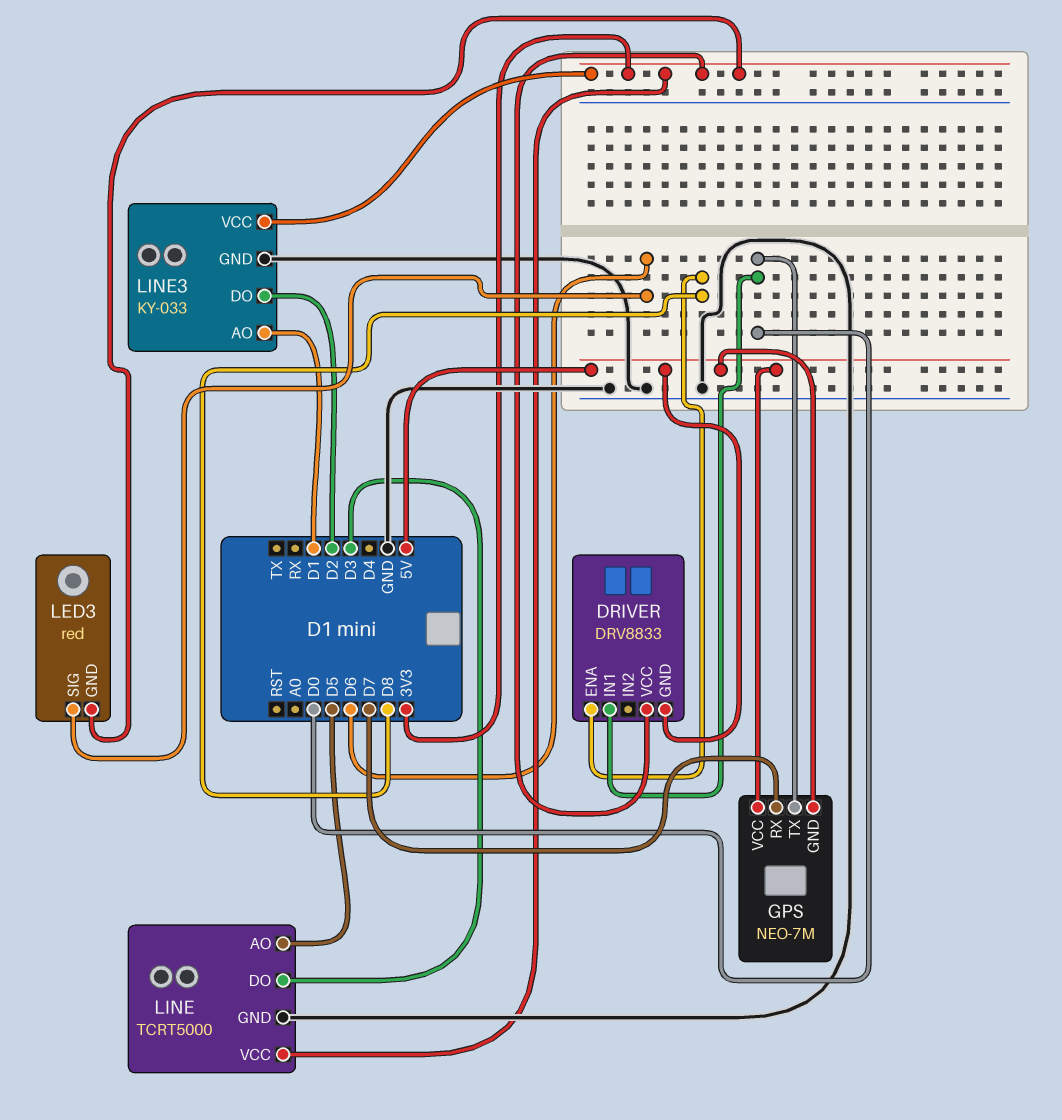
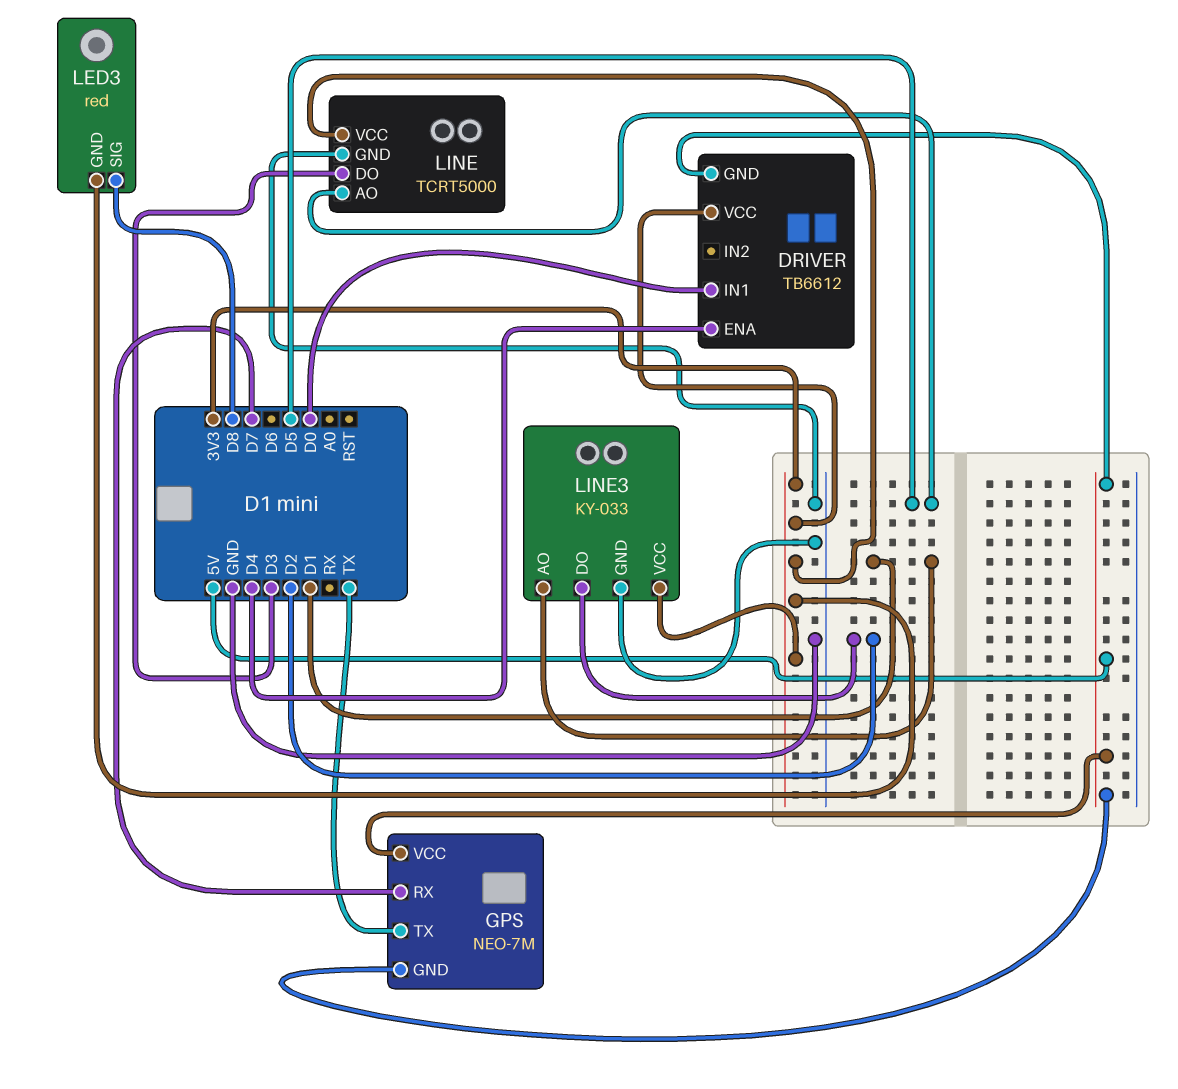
DRIVER: DRV8833 -> TB6612
DRIVER pin ENA: D8 -> D4
GPS pin TX: D0 -> TX
LED3 pin SIG: D6 -> D8

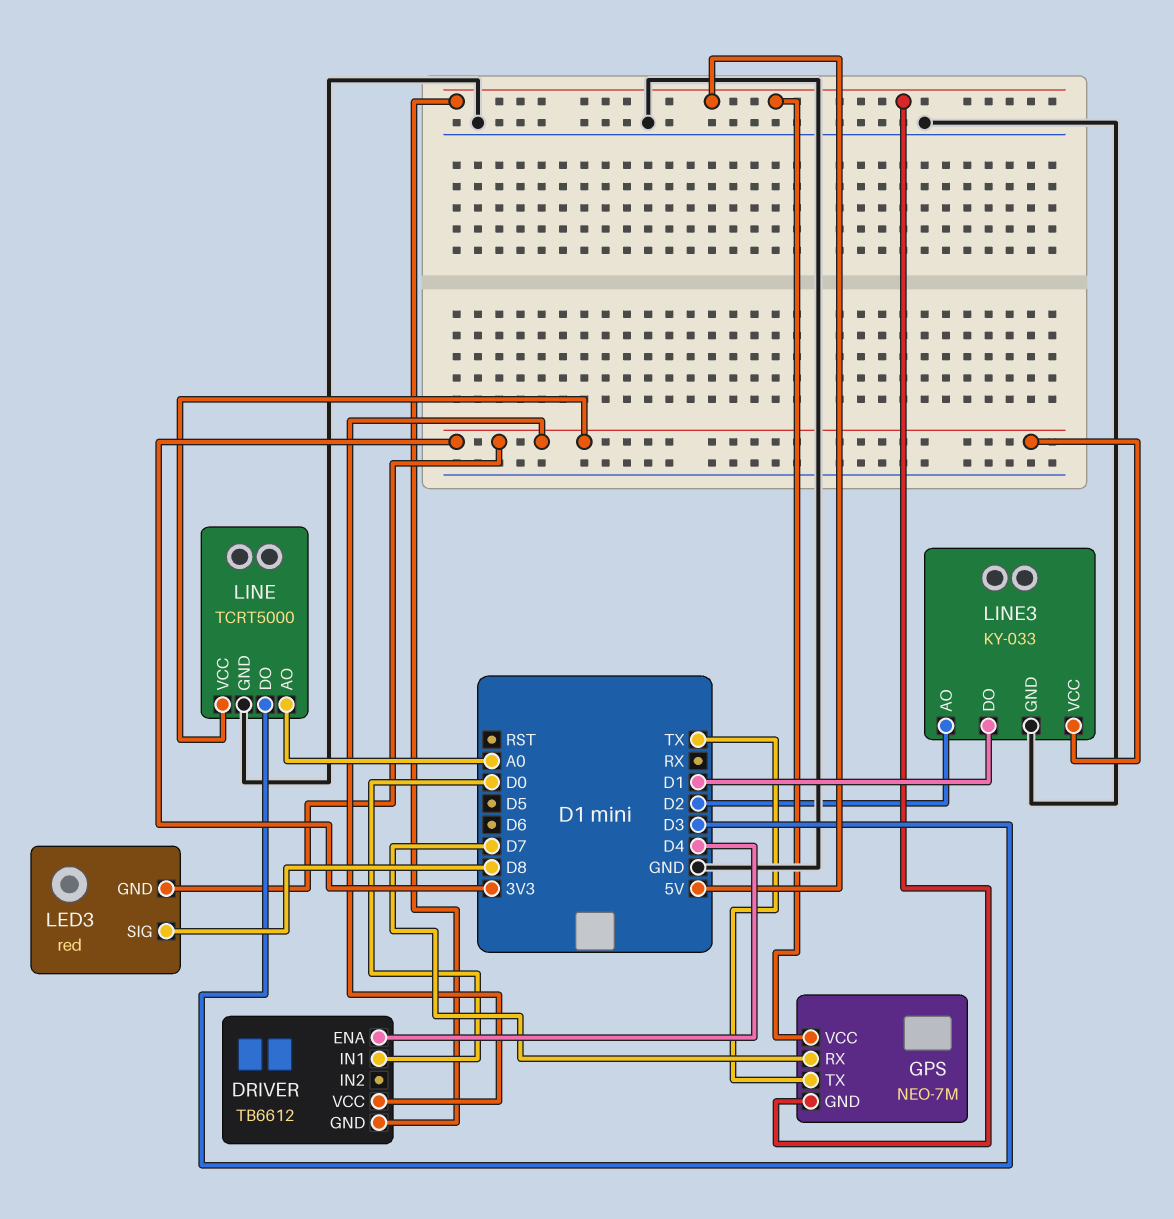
LINE pin AO: D5 -> A0
LINE3 pin AO: D1 -> D2
LINE3 pin DO: D2 -> D1

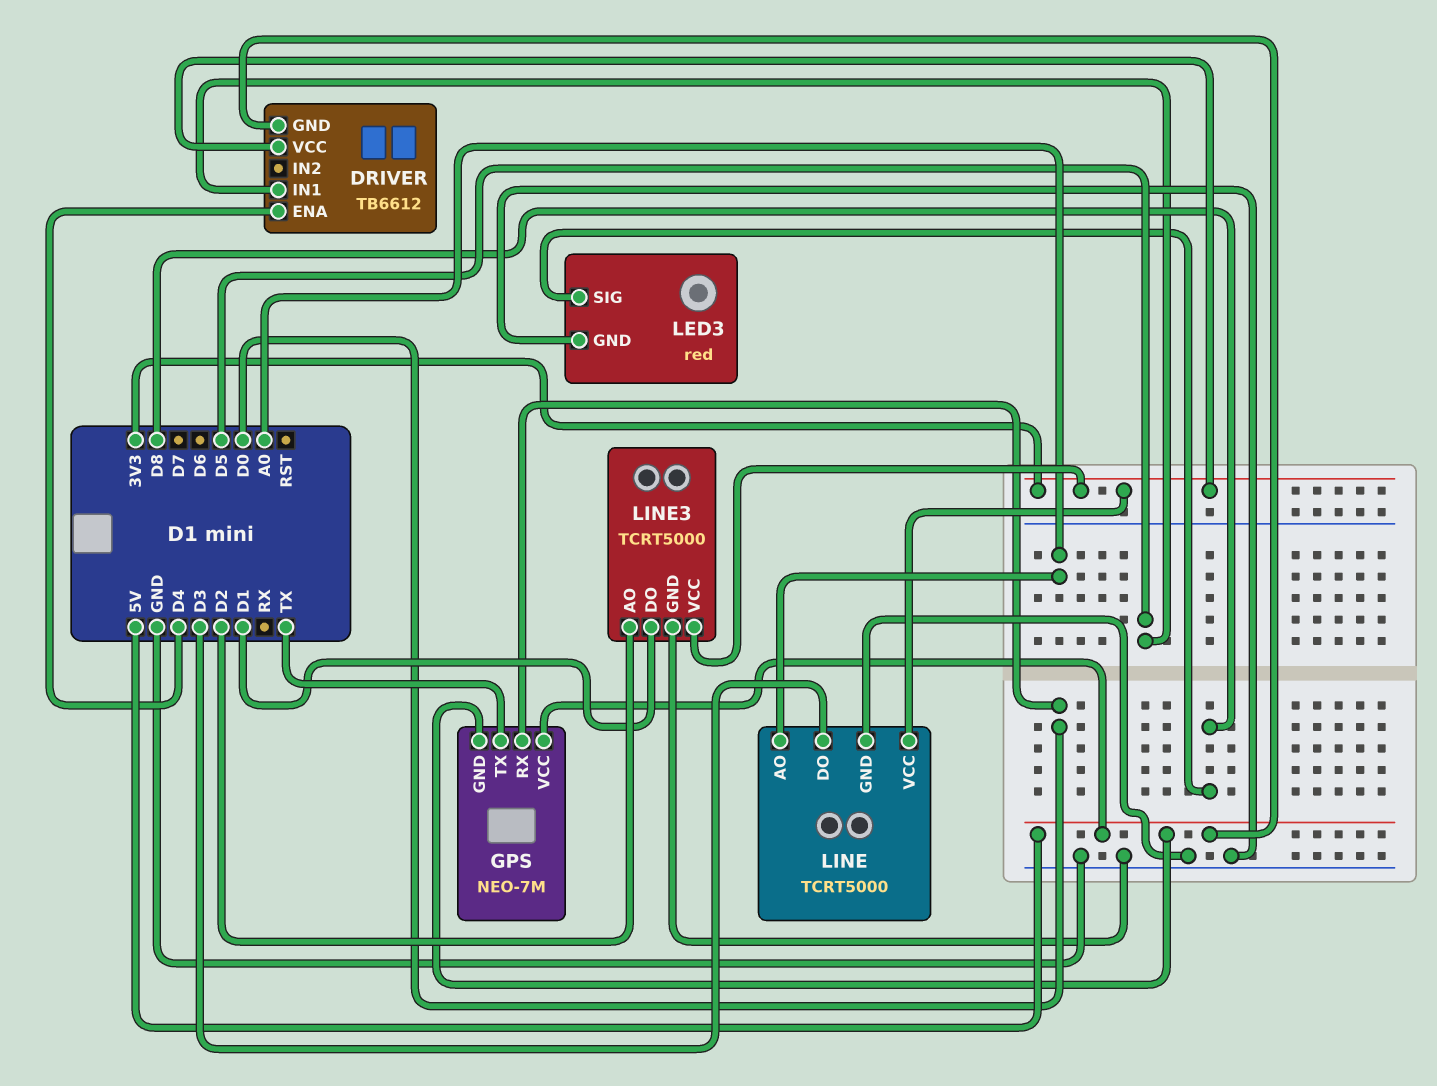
DRIVER pin IN1: D0 -> D5
GPS pin RX: D7 -> D0
LED3 pin GND: 3V3 -> GND
LINE3: KY-033 -> TCRT5000

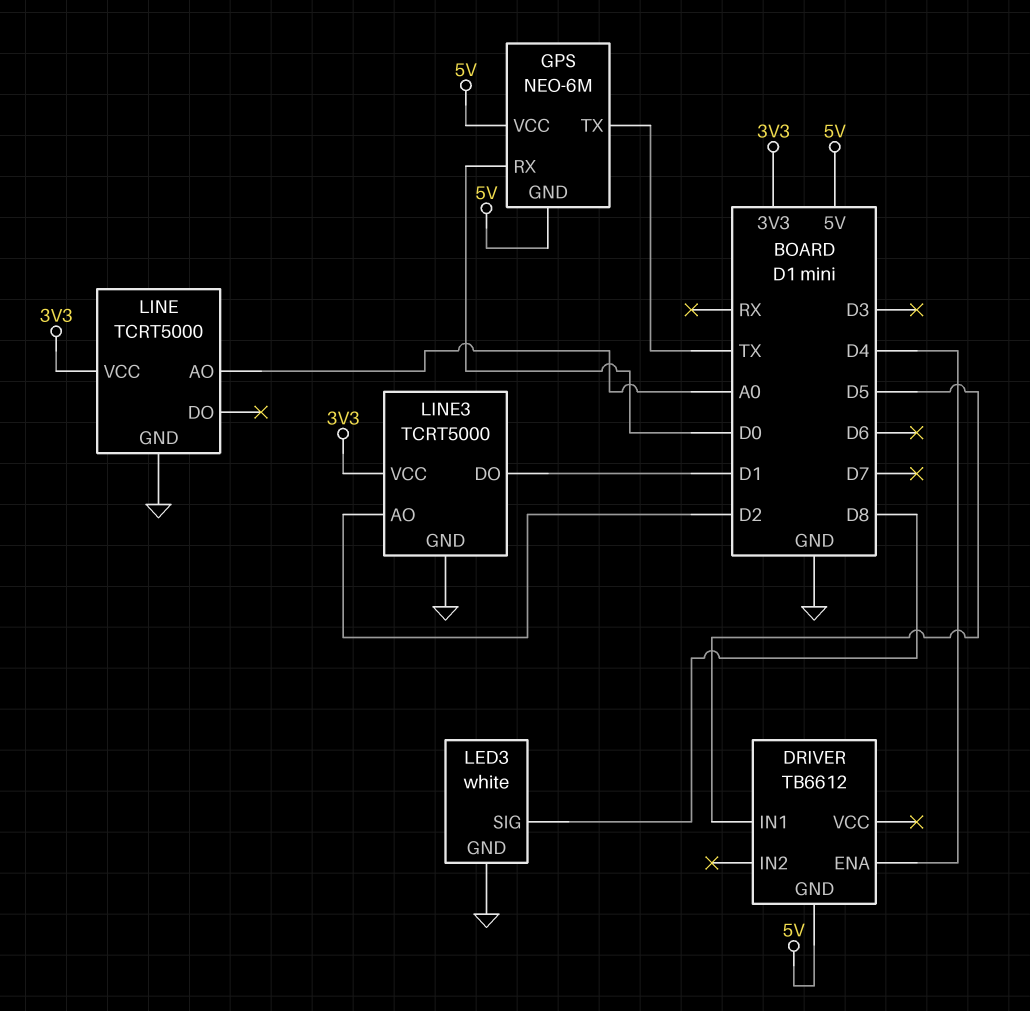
DRIVER pin VCC: 3V3 -> none
GPS: NEO-7M -> NEO-6M
LED3: red -> white
LINE pin DO: D3 -> none

